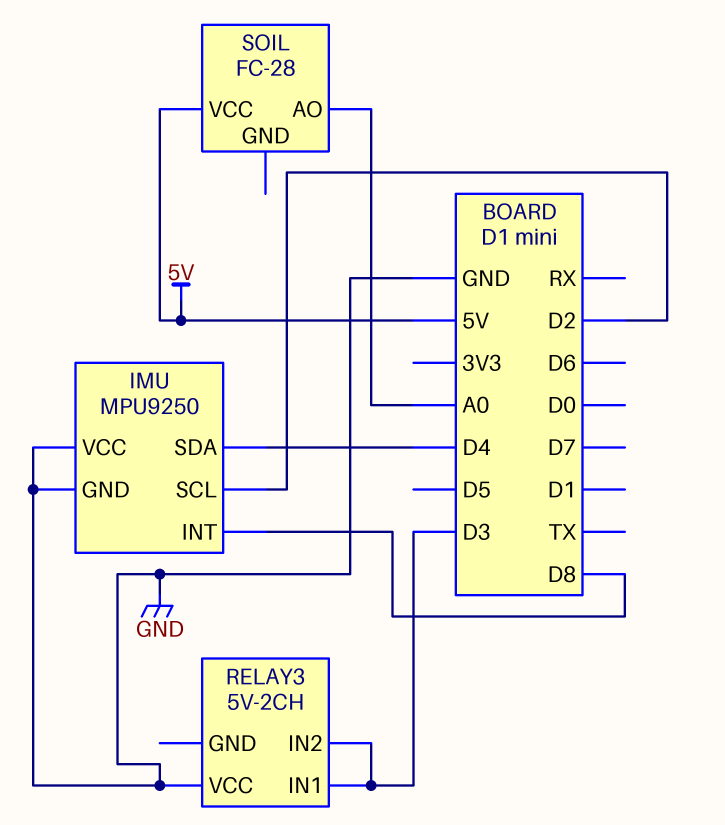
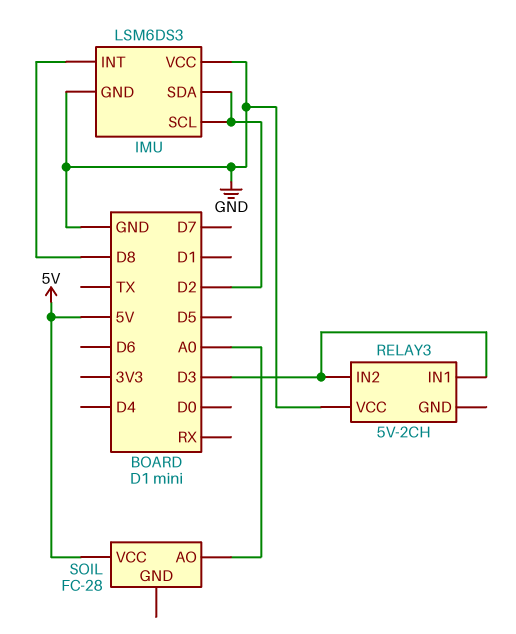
IMU: MPU9250 -> LSM6DS3
IMU pin SDA: D4 -> D2

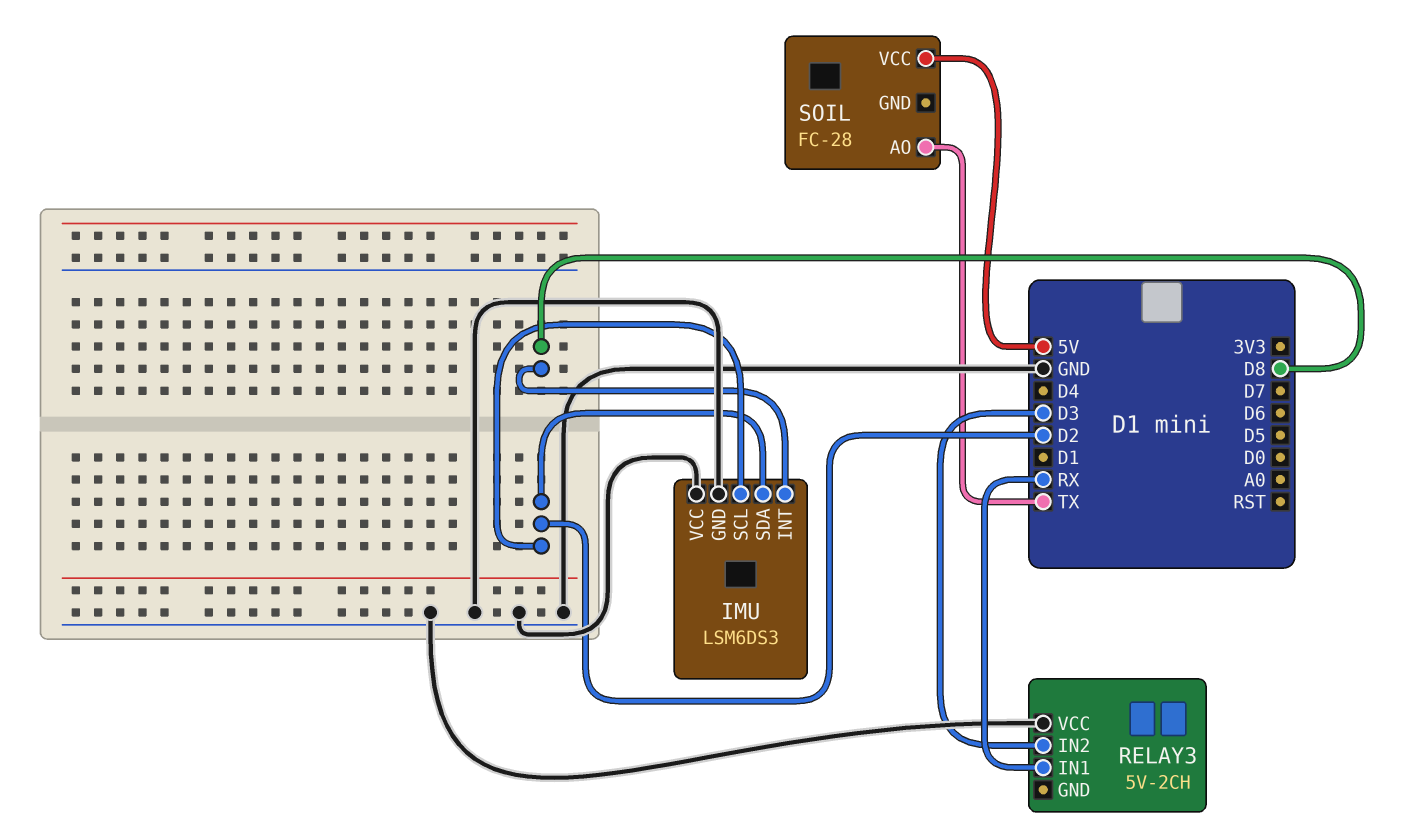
RELAY3 pin IN1: D3 -> RX
SOIL pin AO: A0 -> TX

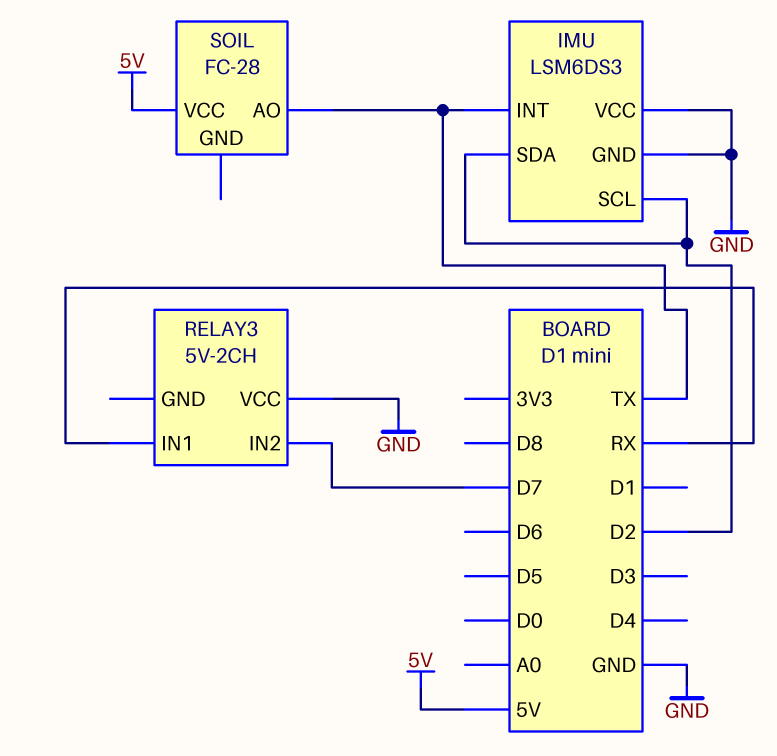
IMU pin INT: D8 -> TX
RELAY3 pin IN2: D3 -> D7

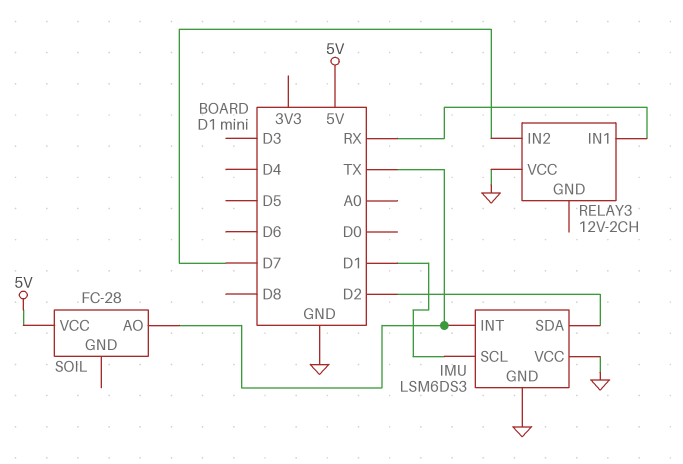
IMU pin SCL: D2 -> D1
RELAY3: 5V-2CH -> 12V-2CH

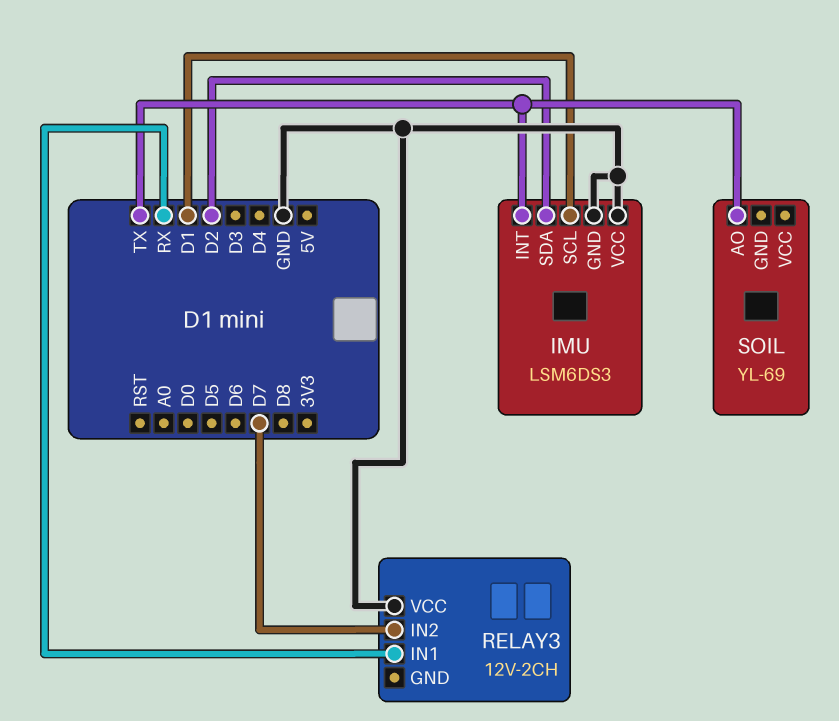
SOIL: FC-28 -> YL-69
SOIL pin VCC: 5V -> none

